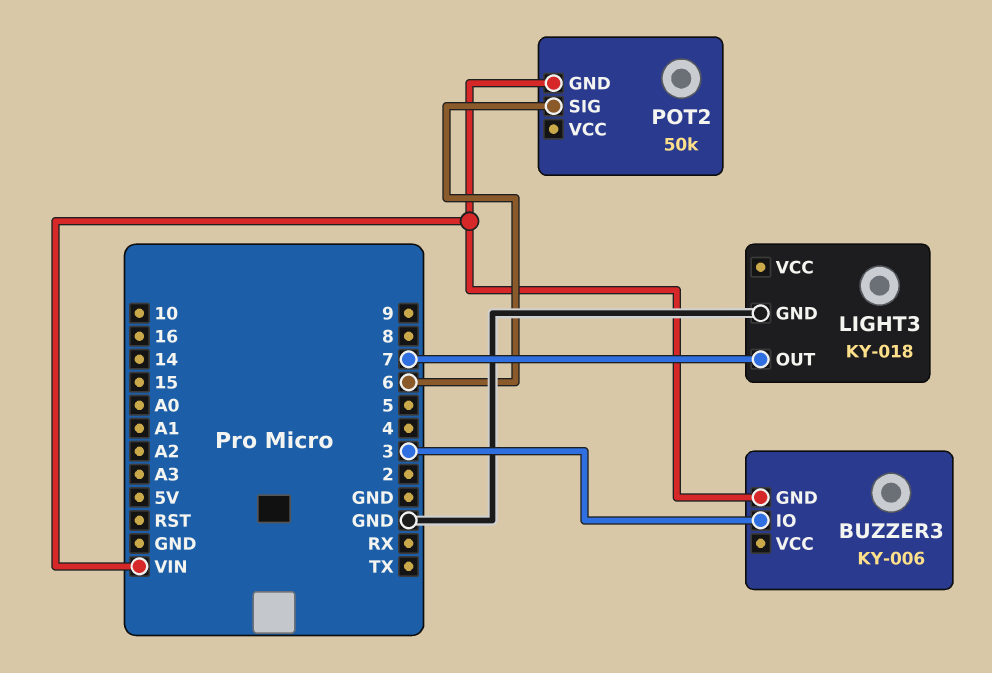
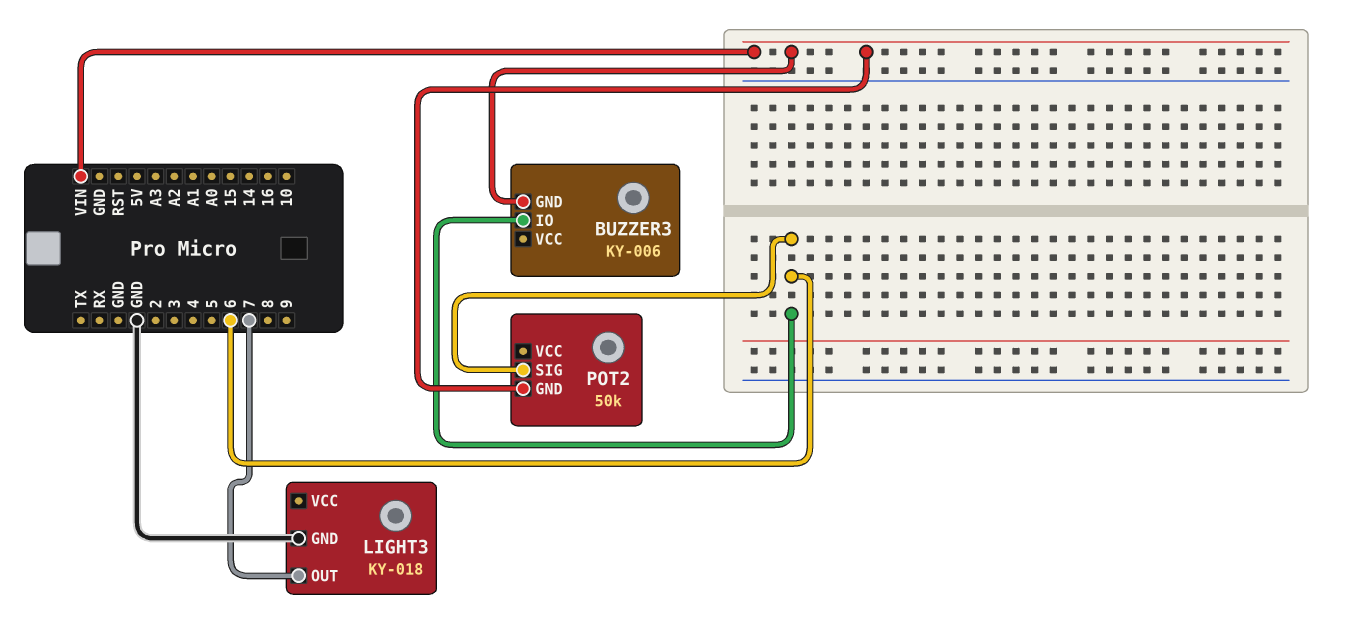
BUZZER3 pin IO: 3 -> 6

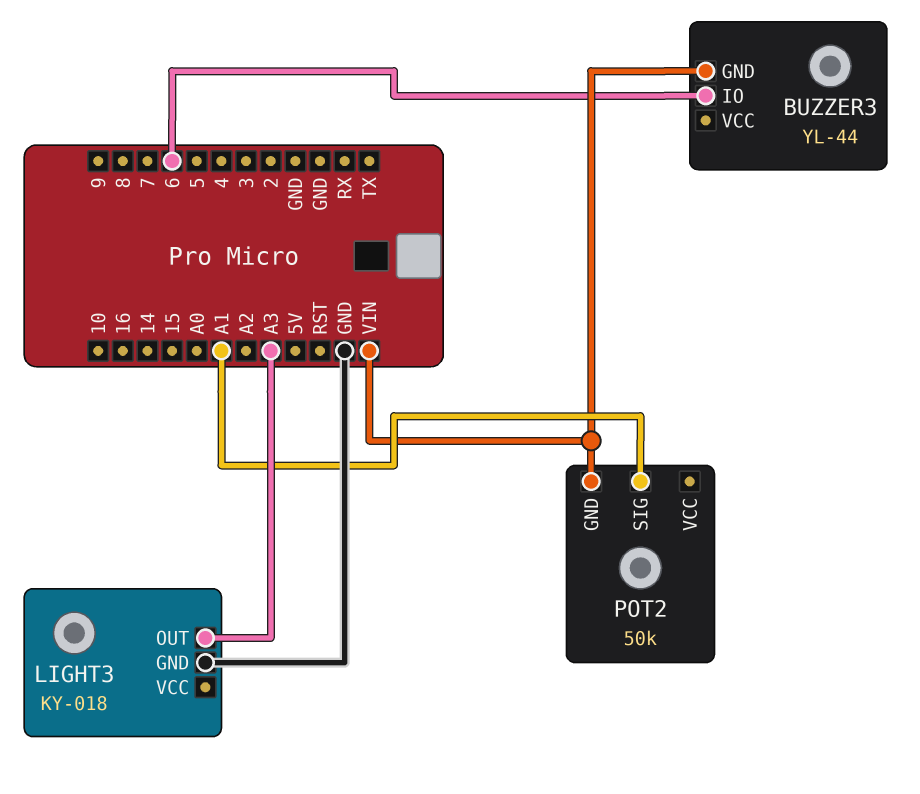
BUZZER3: KY-006 -> YL-44
LIGHT3 pin OUT: 7 -> A3
POT2 pin SIG: 6 -> A1

